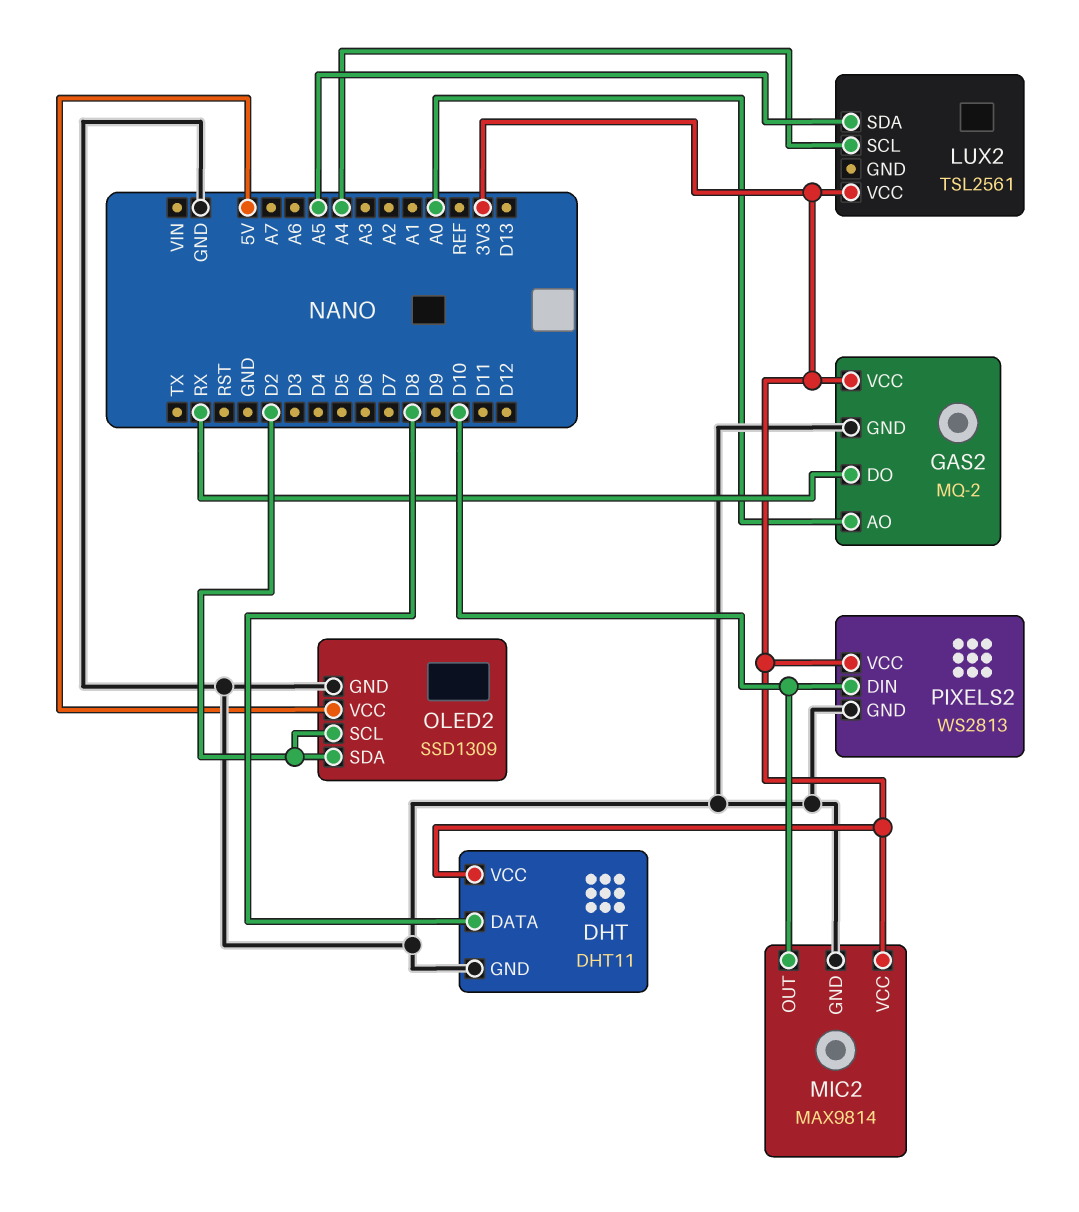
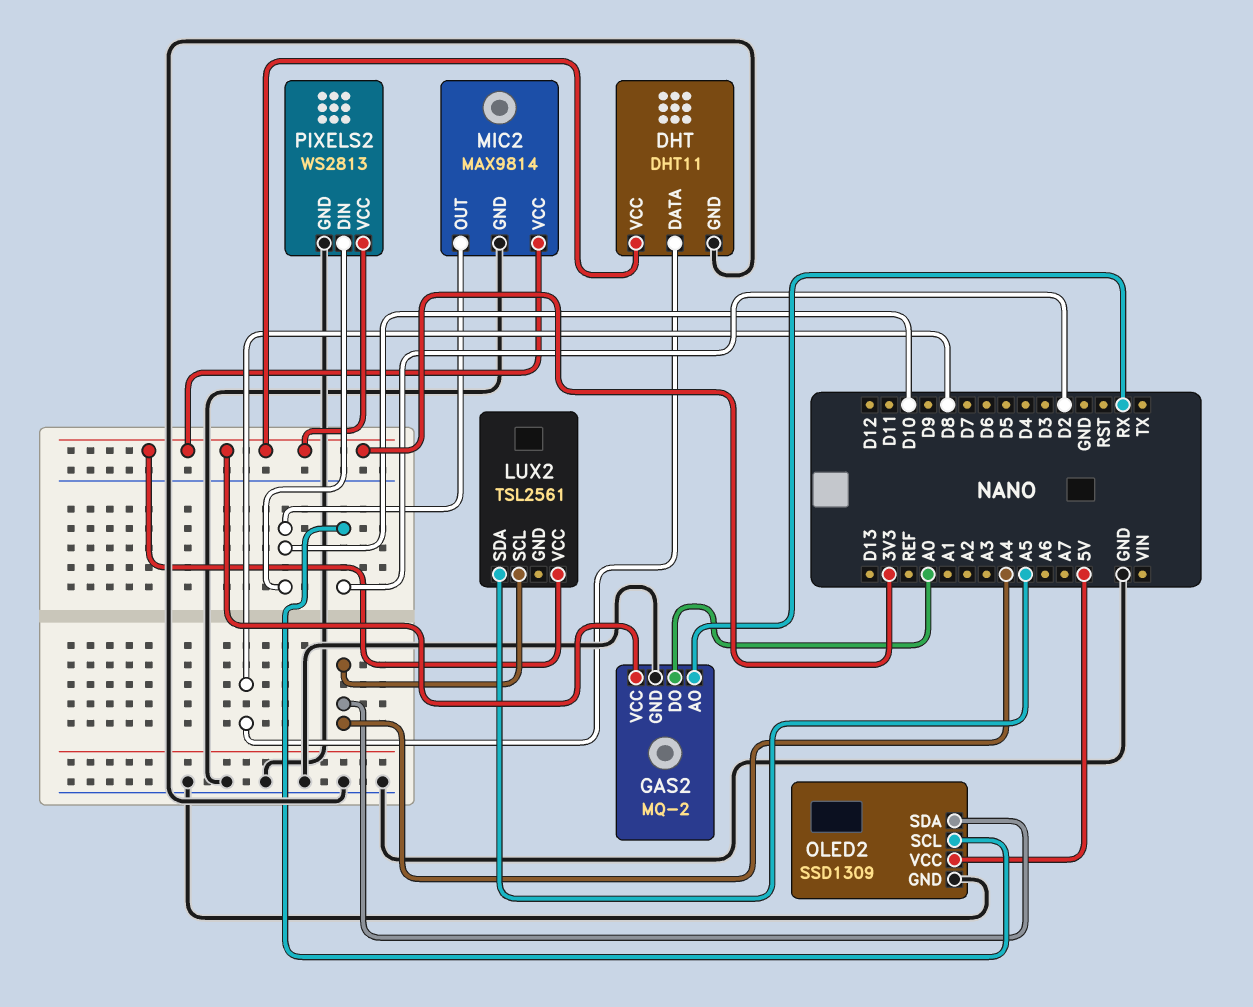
GAS2 pin AO: A0 -> RX
GAS2 pin DO: RX -> A0
OLED2 pin SDA: D2 -> A4

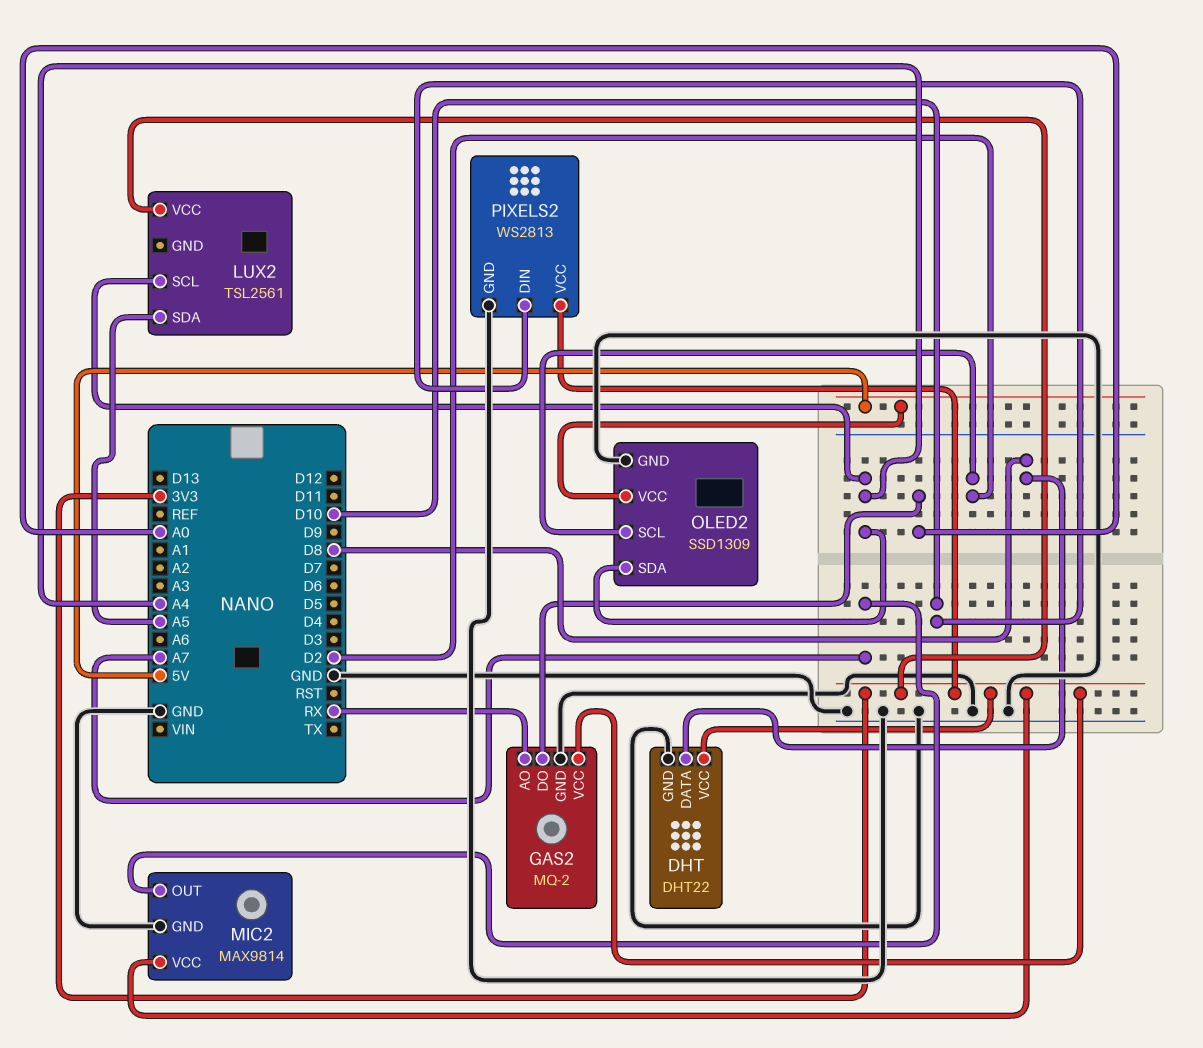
DHT: DHT11 -> DHT22
MIC2 pin OUT: D10 -> A7

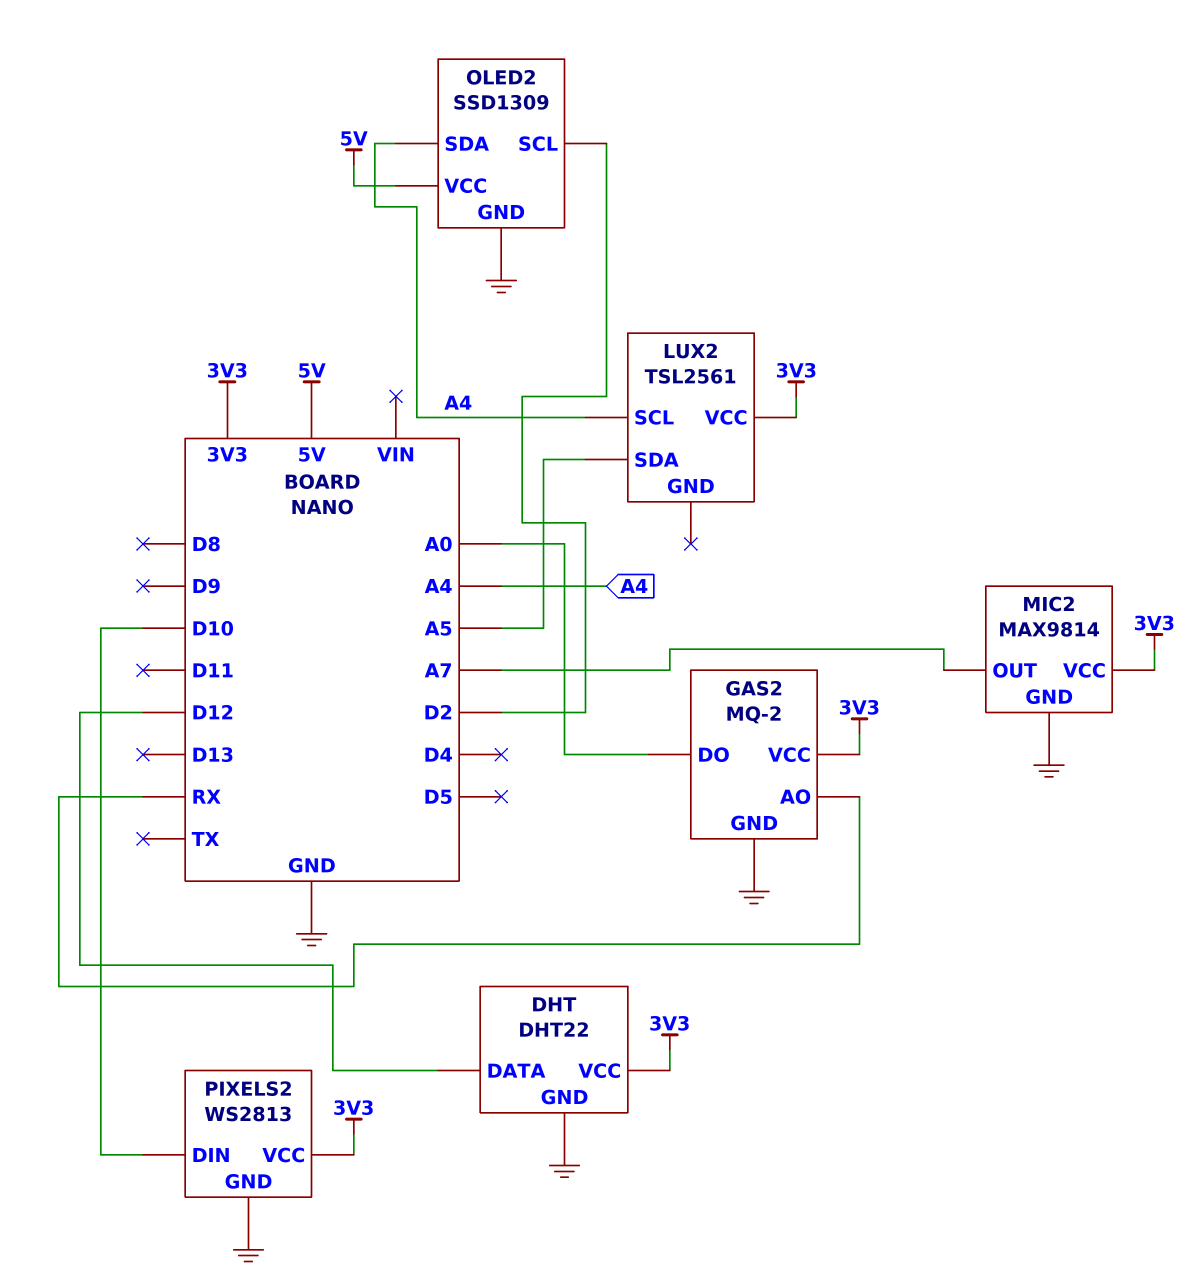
DHT pin DATA: D8 -> D12

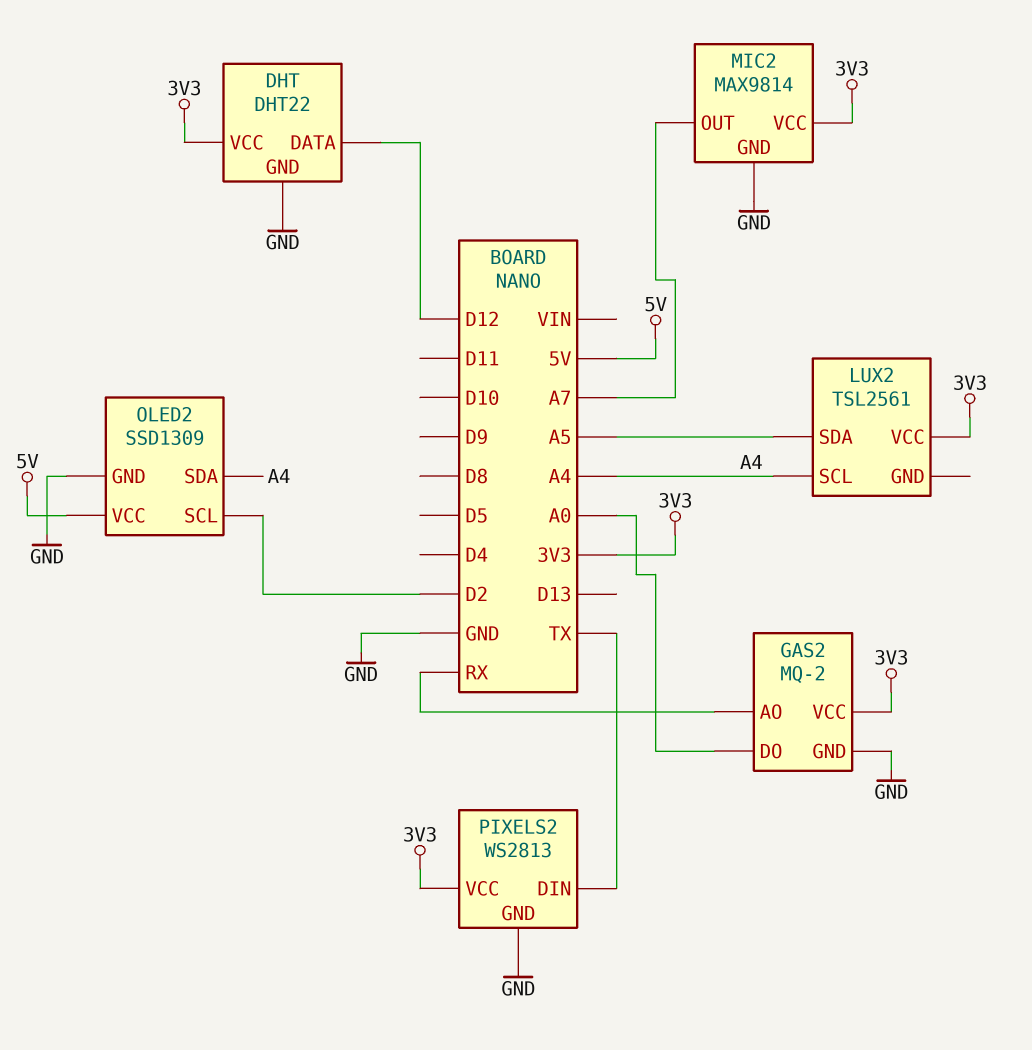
PIXELS2 pin DIN: D10 -> TX

